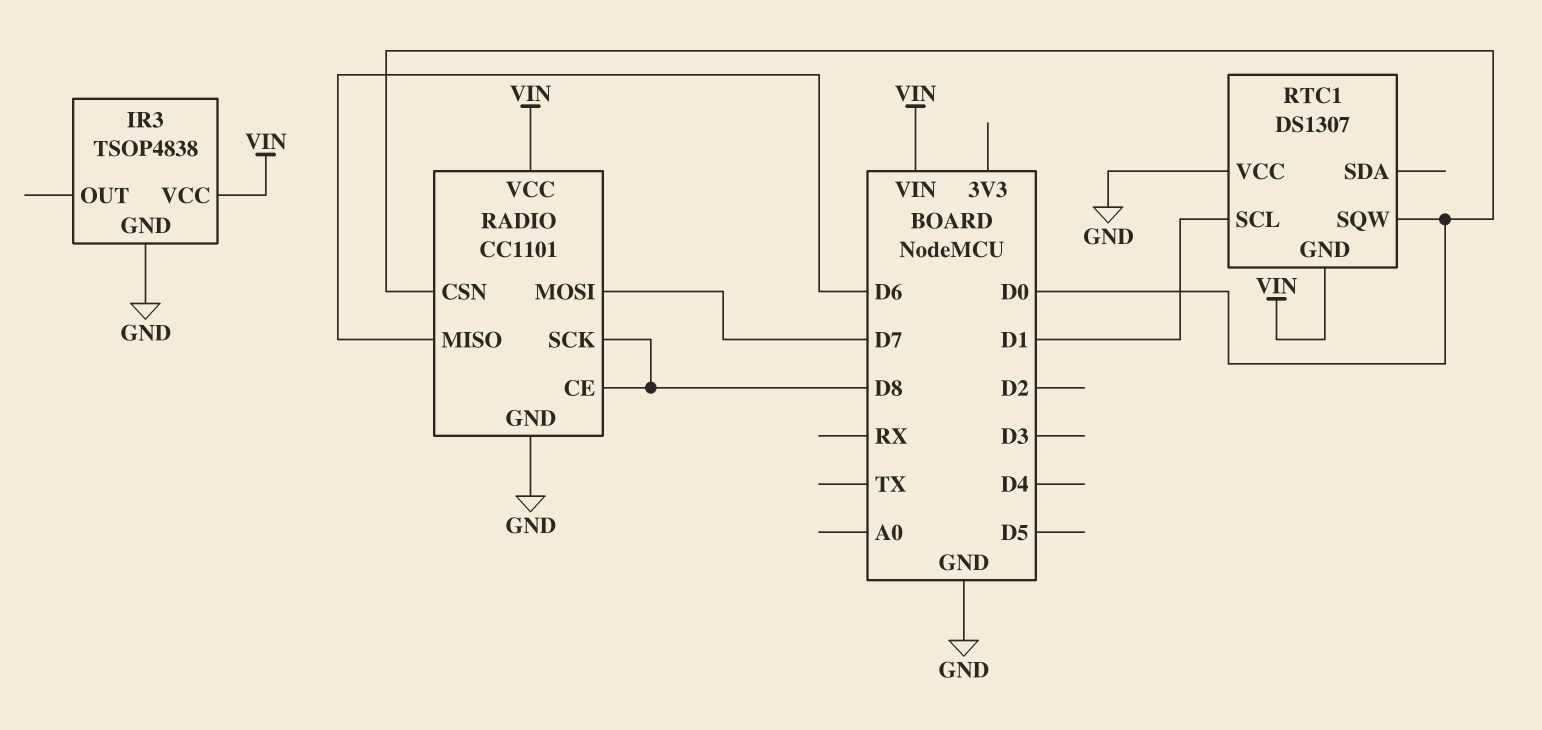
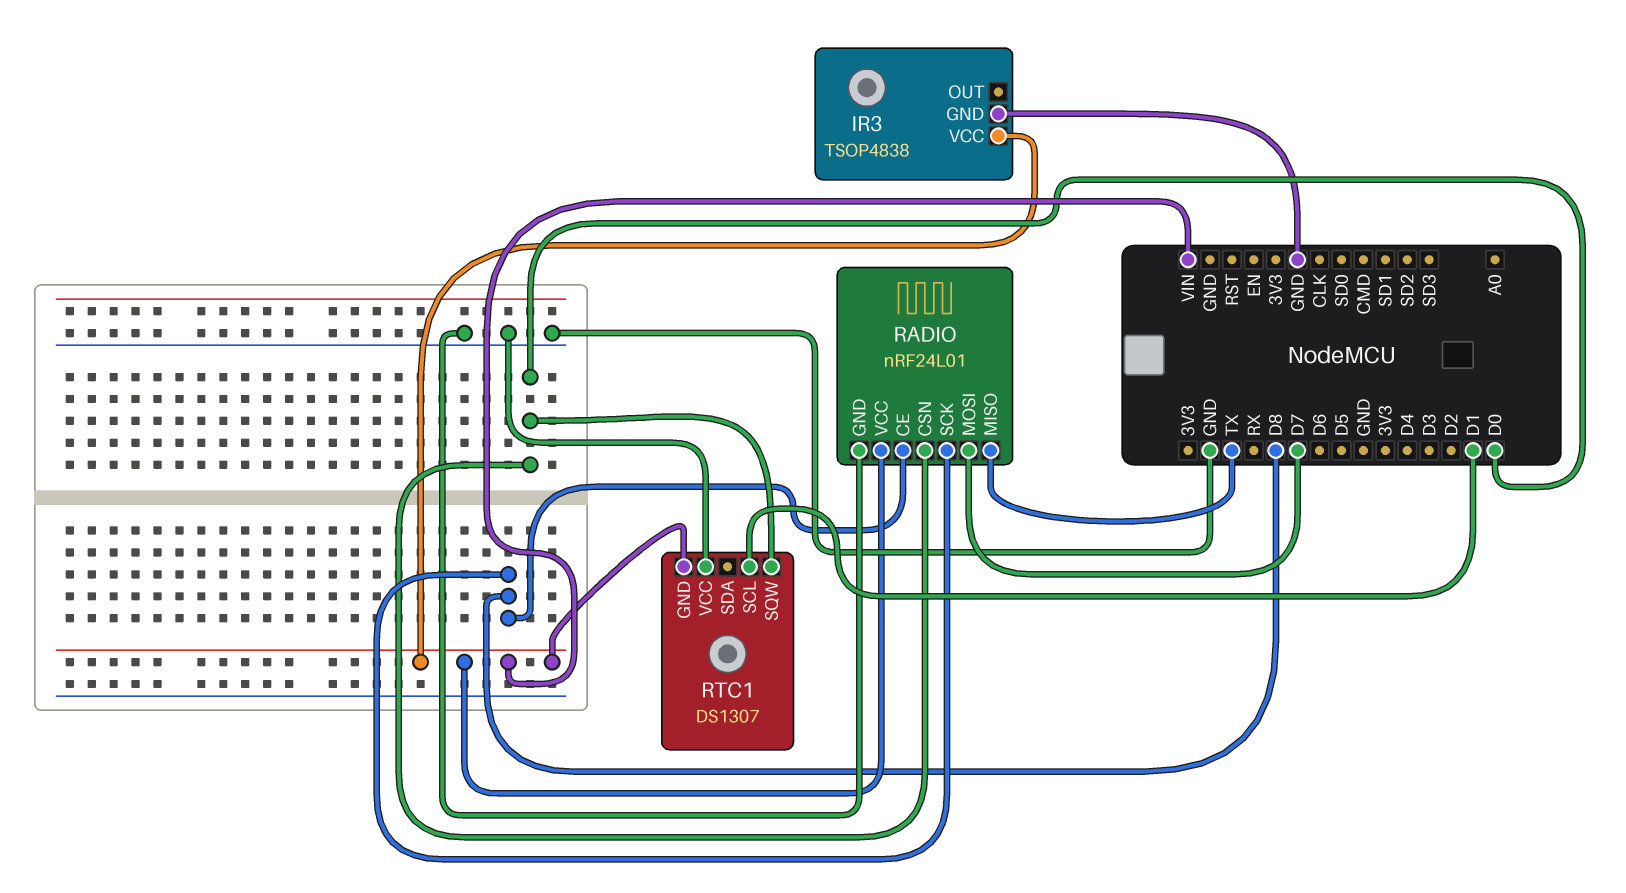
RADIO: CC1101 -> nRF24L01
RADIO pin MISO: D6 -> TX

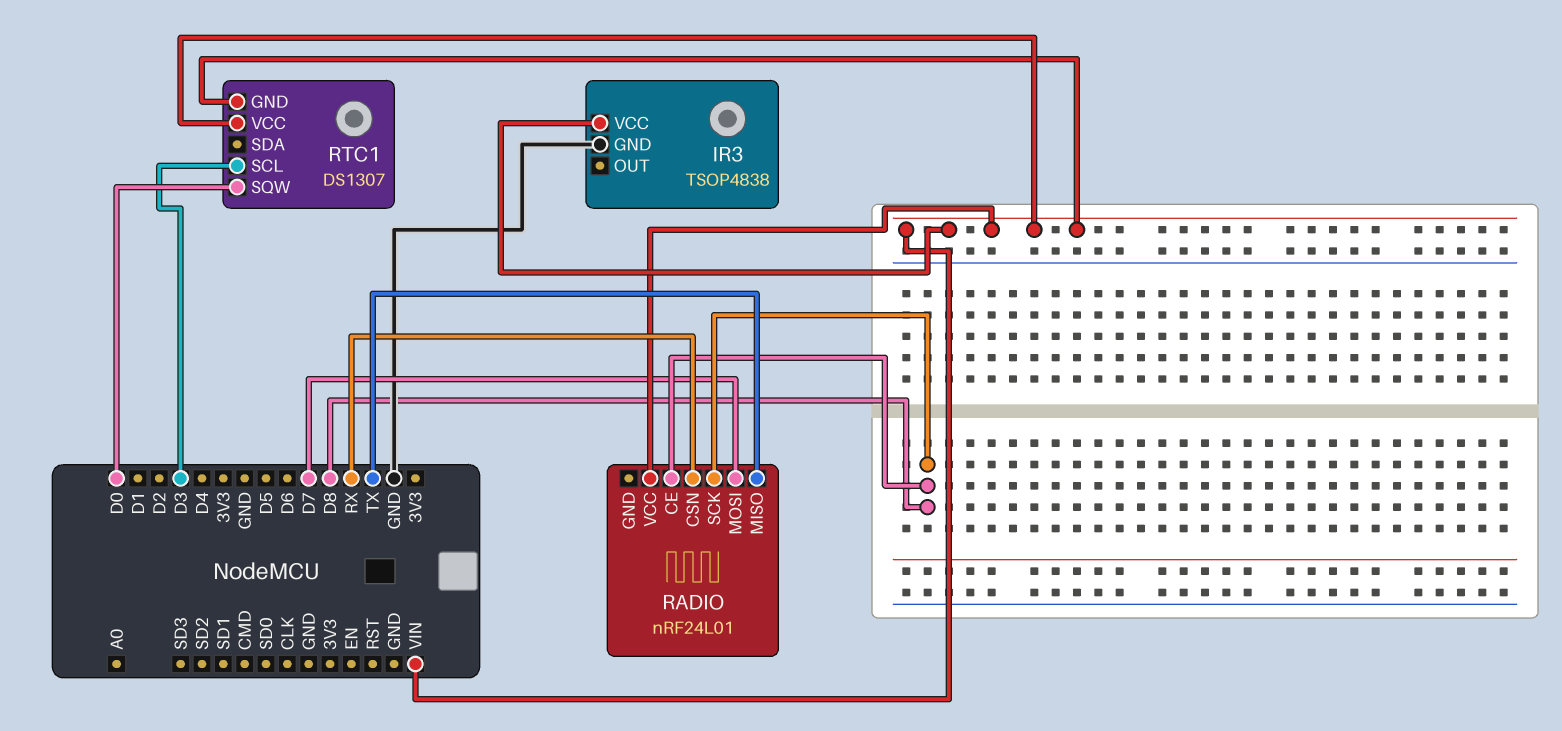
RADIO pin CSN: D0 -> RX
RADIO pin GND: GND -> none
RTC1 pin SCL: D1 -> D3
RTC1 pin VCC: GND -> VIN

